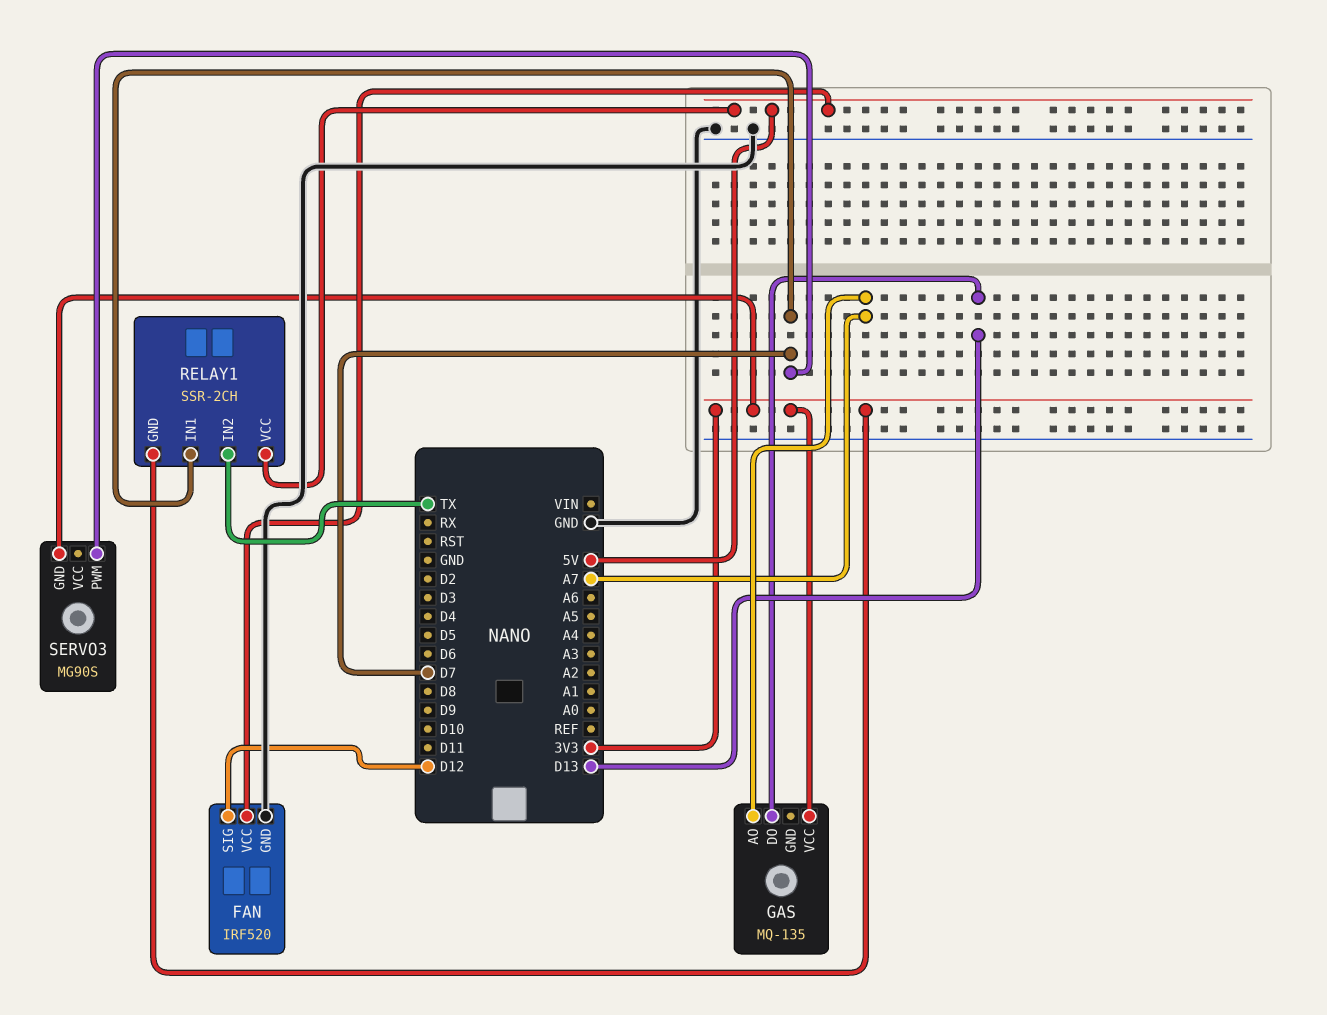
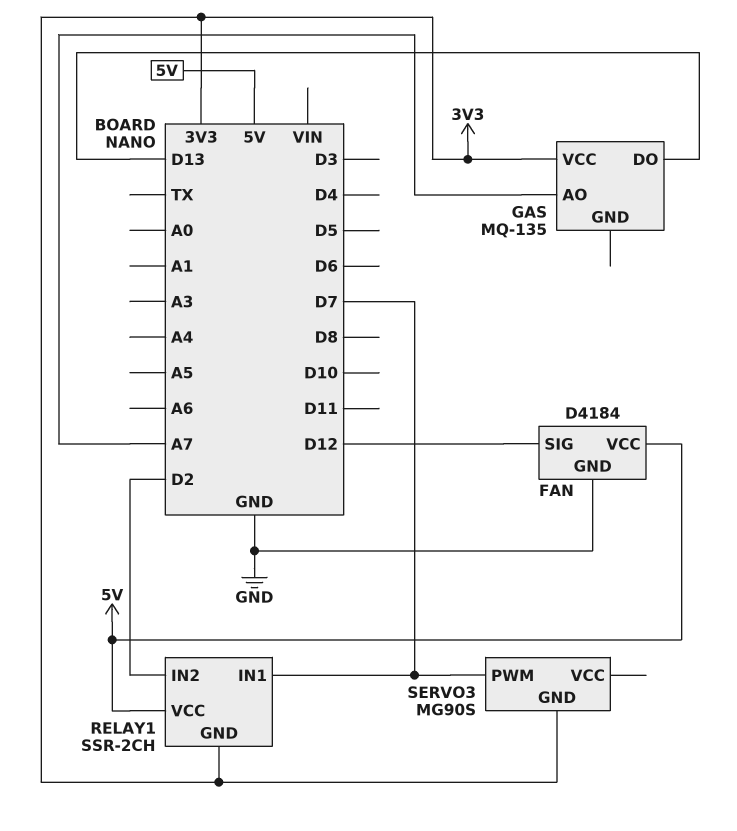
FAN: IRF520 -> D4184
RELAY1 pin IN2: TX -> D2

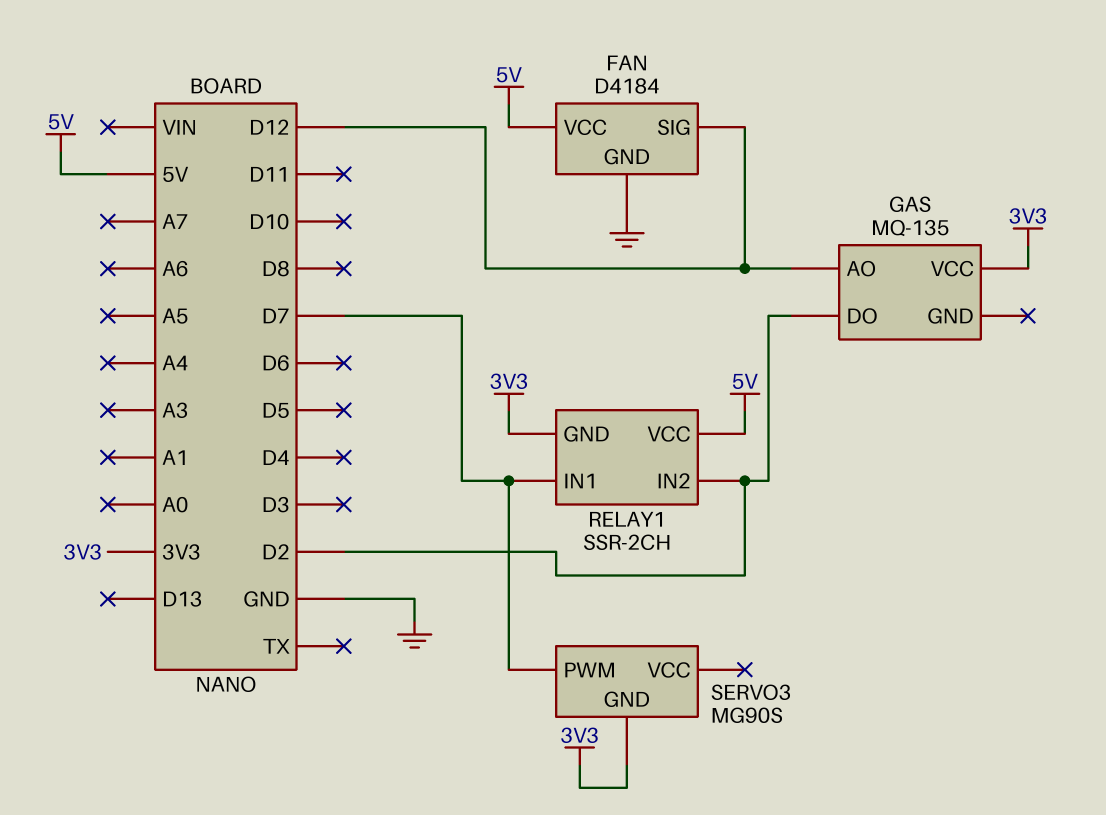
GAS pin AO: A7 -> D12
GAS pin DO: D13 -> D2

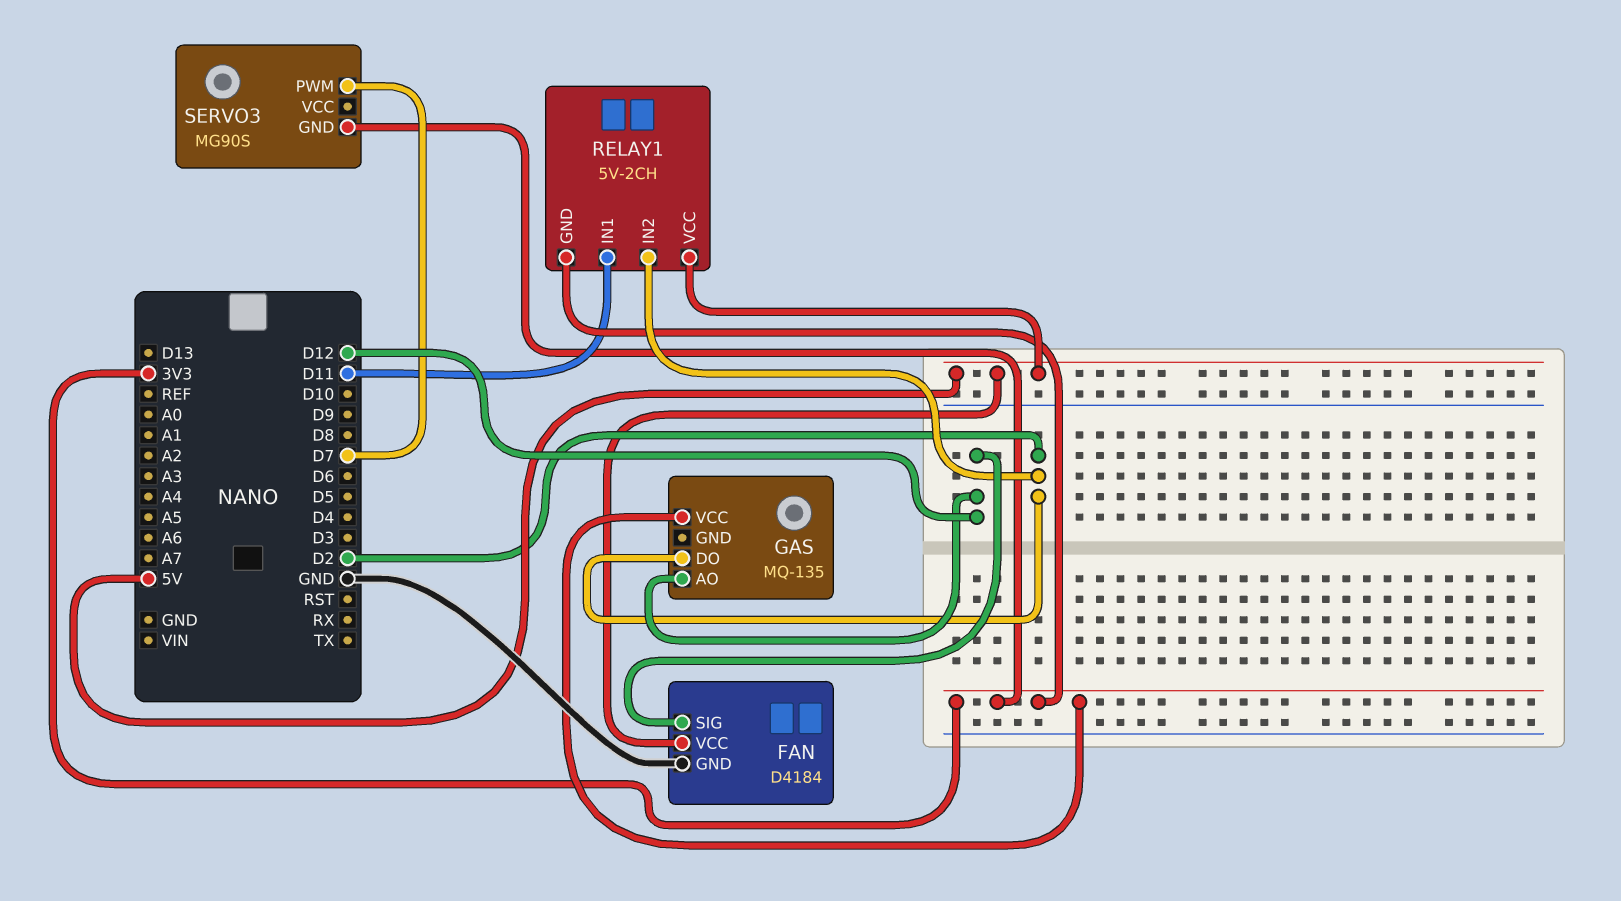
RELAY1: SSR-2CH -> 5V-2CH
RELAY1 pin IN1: D7 -> D11

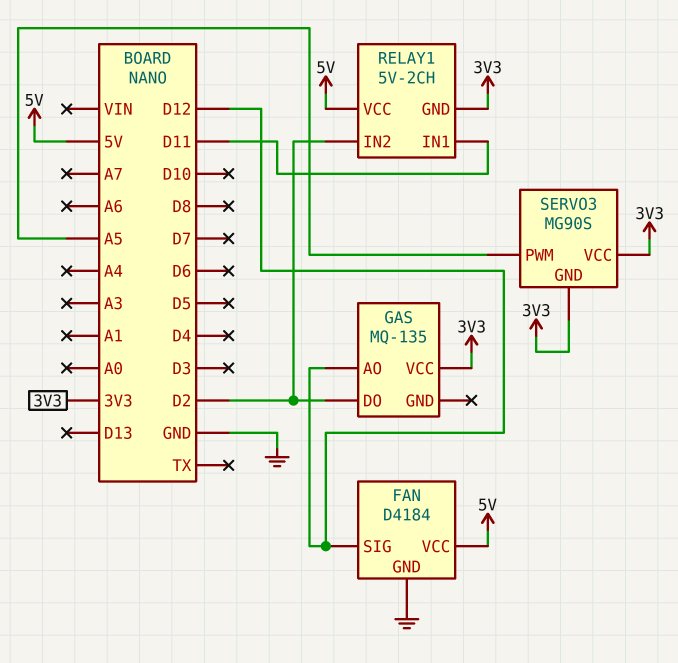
SERVO3 pin PWM: D7 -> A5
SERVO3 pin VCC: none -> 3V3

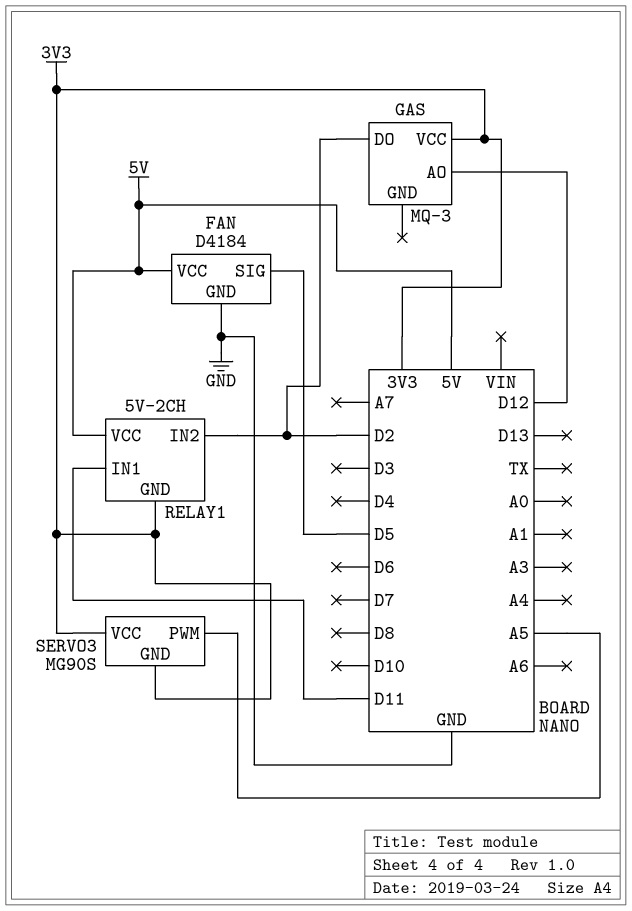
FAN pin SIG: D12 -> D5
GAS: MQ-135 -> MQ-3

